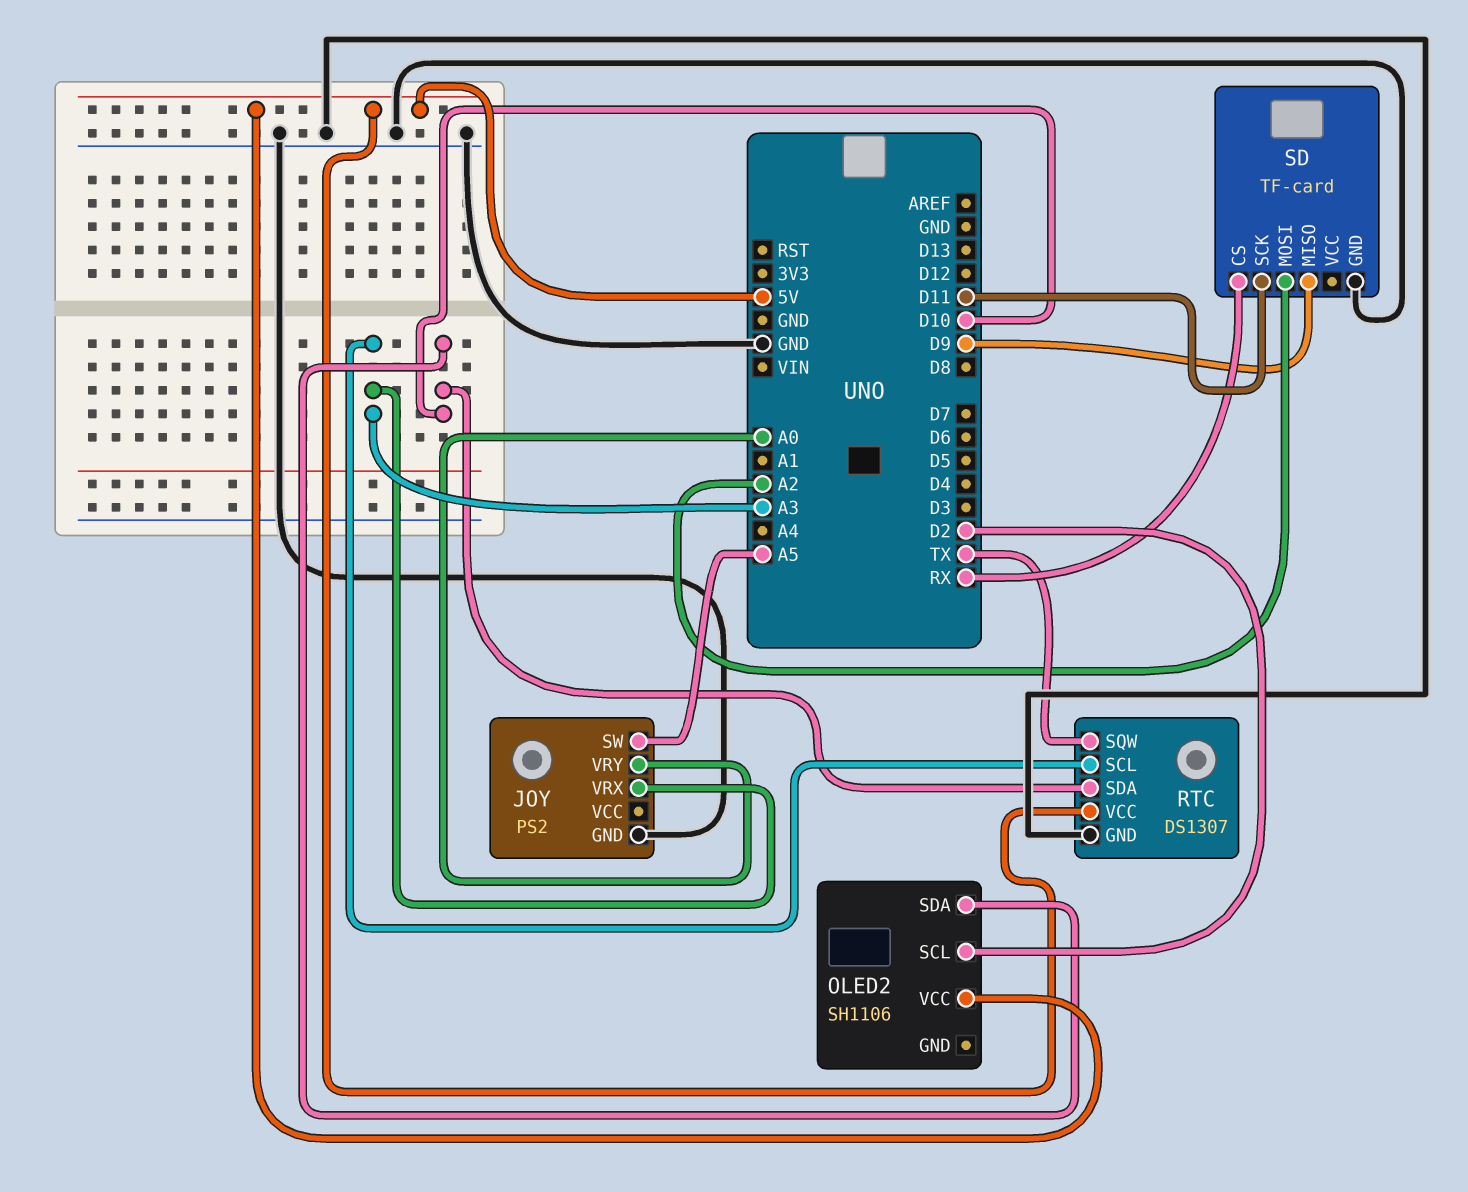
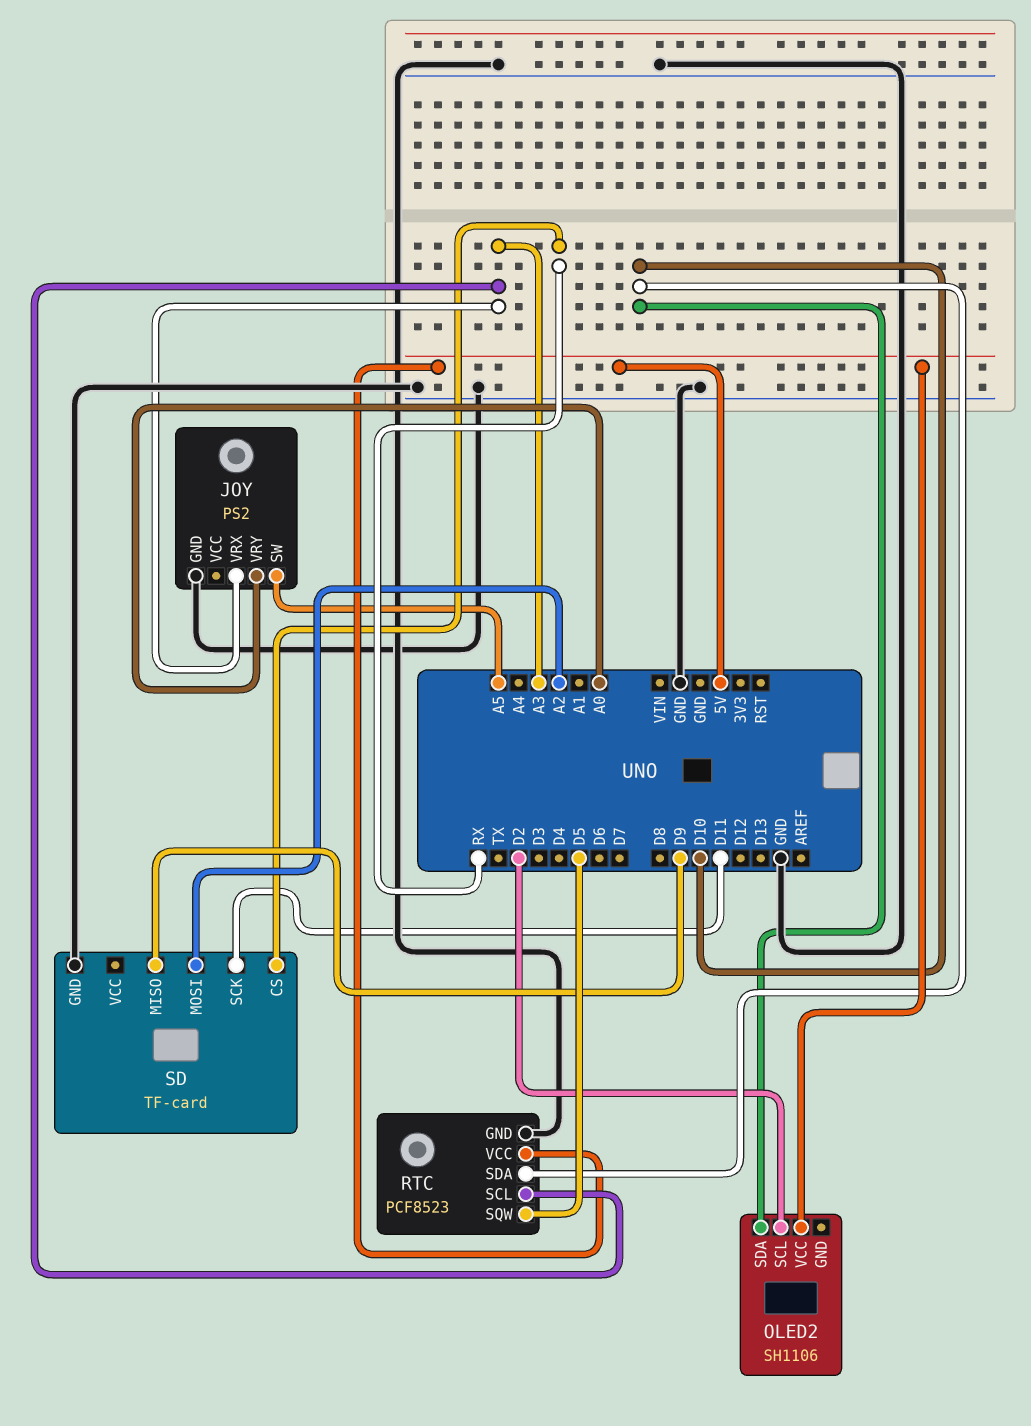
RTC: DS1307 -> PCF8523
RTC pin SQW: TX -> D5

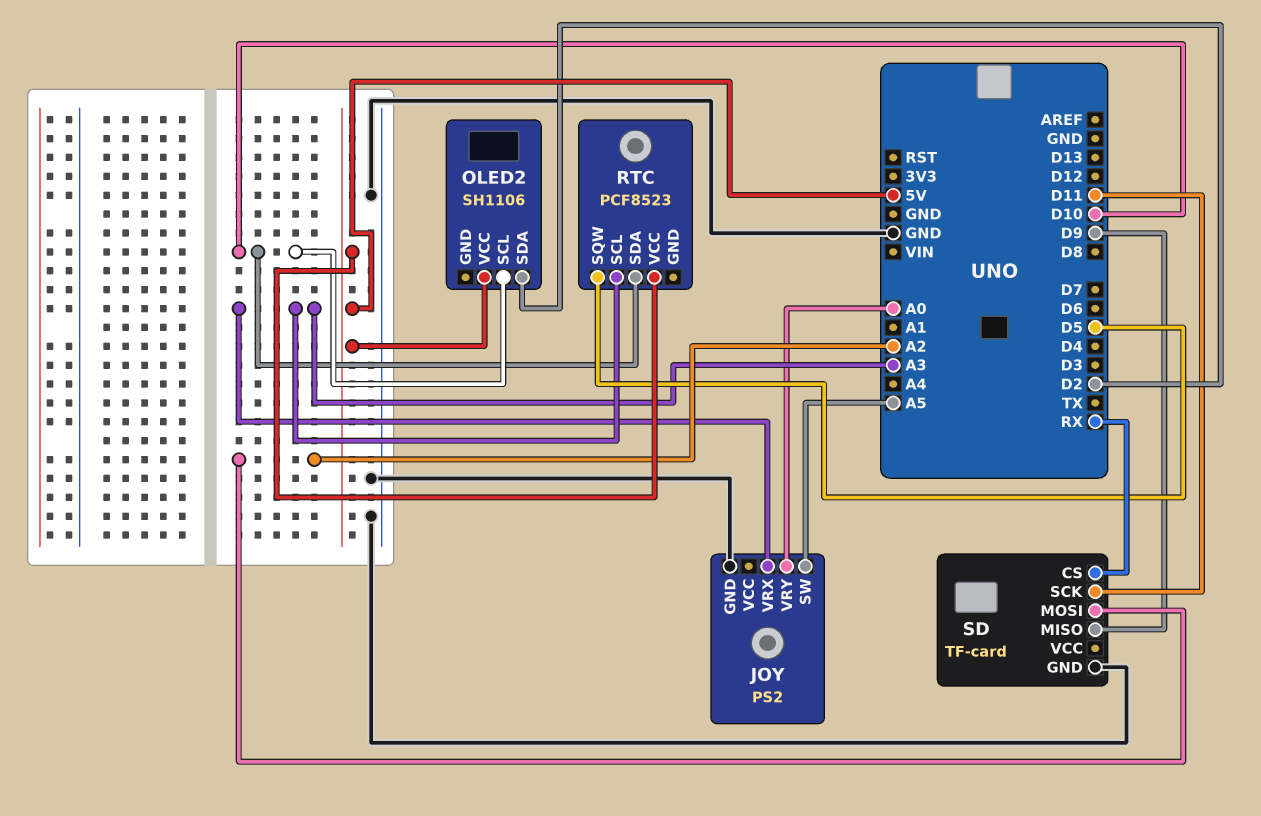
OLED2 pin SCL: D2 -> D10
OLED2 pin SDA: D10 -> D2
RTC pin GND: GND -> none

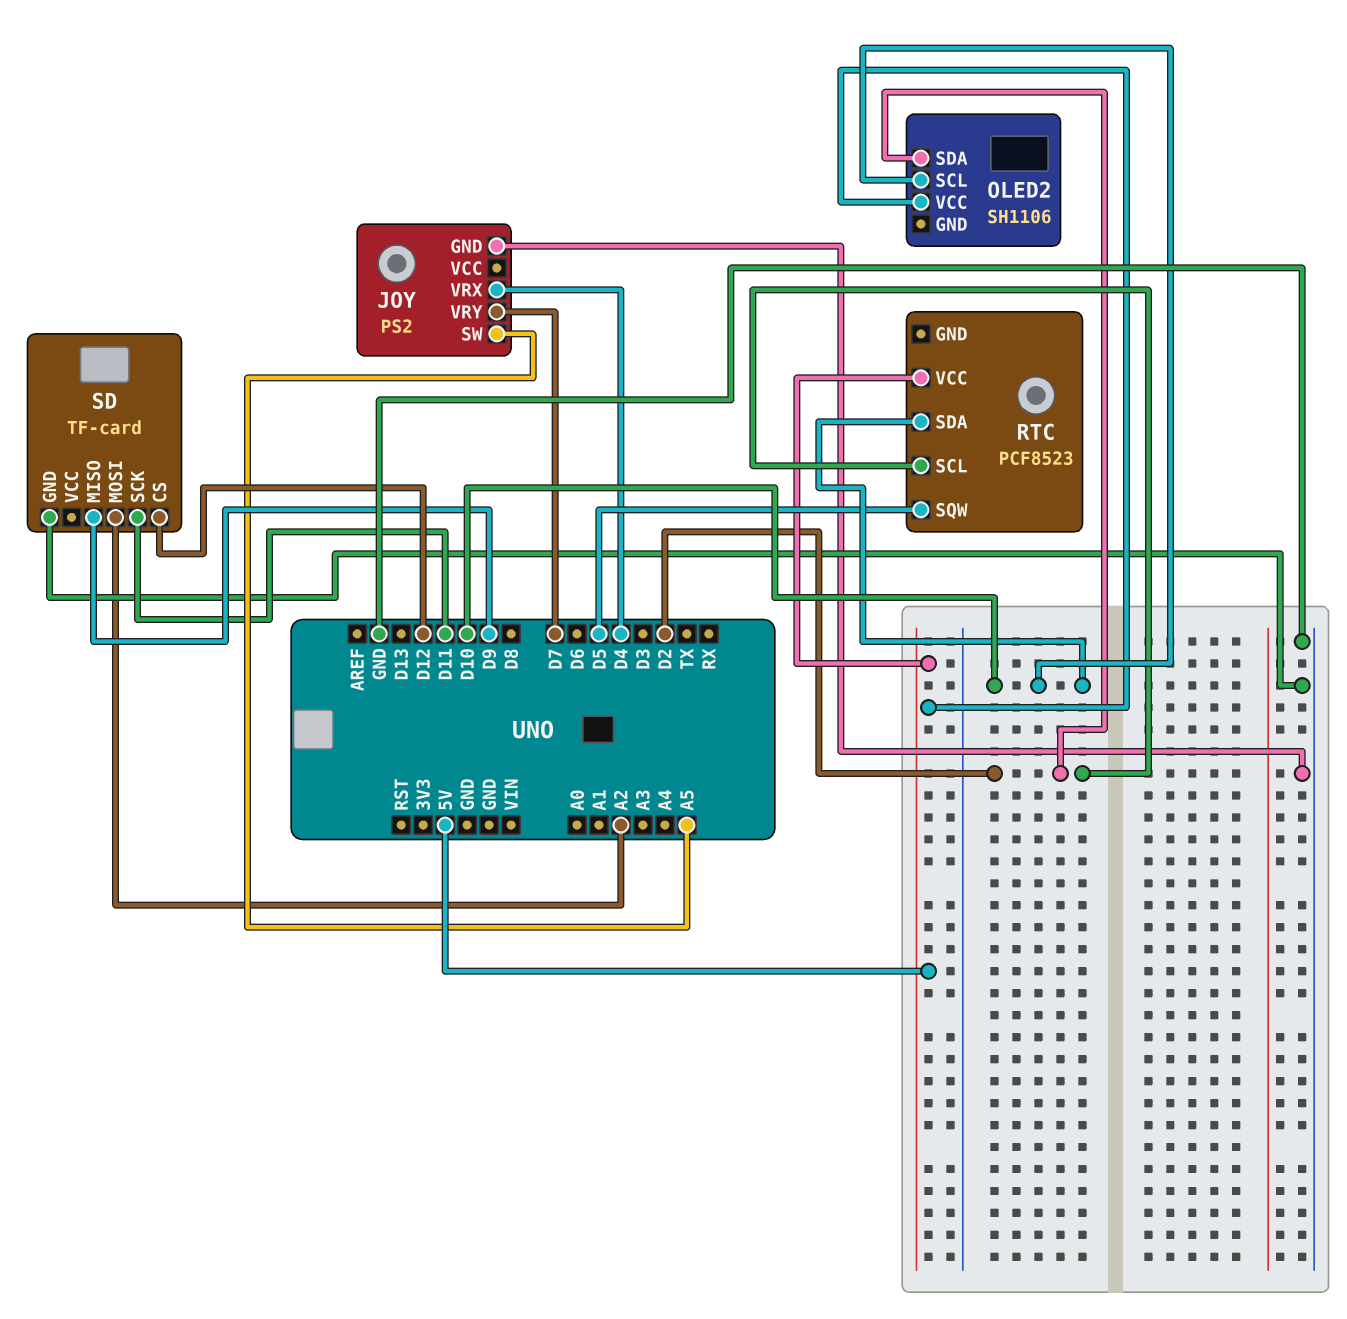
JOY pin VRX: A3 -> D4
JOY pin VRY: A0 -> D7
RTC pin SCL: A3 -> D2
SD pin CS: RX -> D12

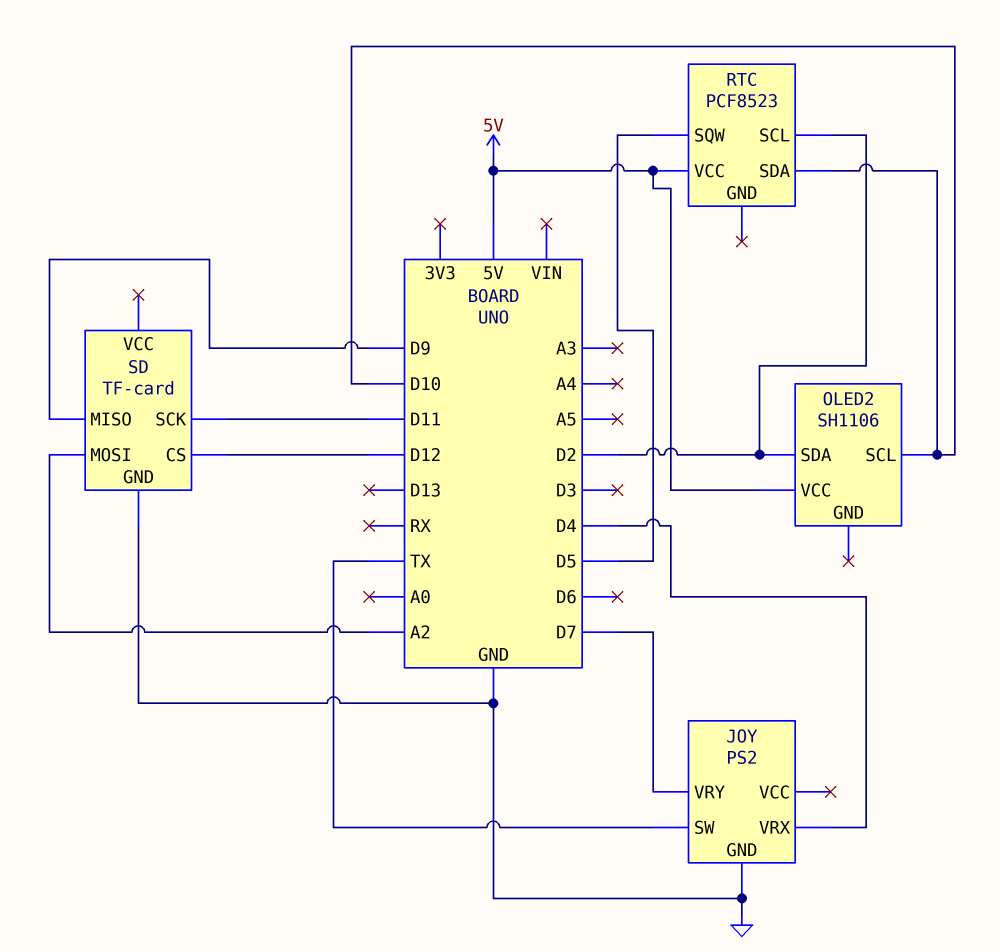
JOY pin SW: A5 -> TX

